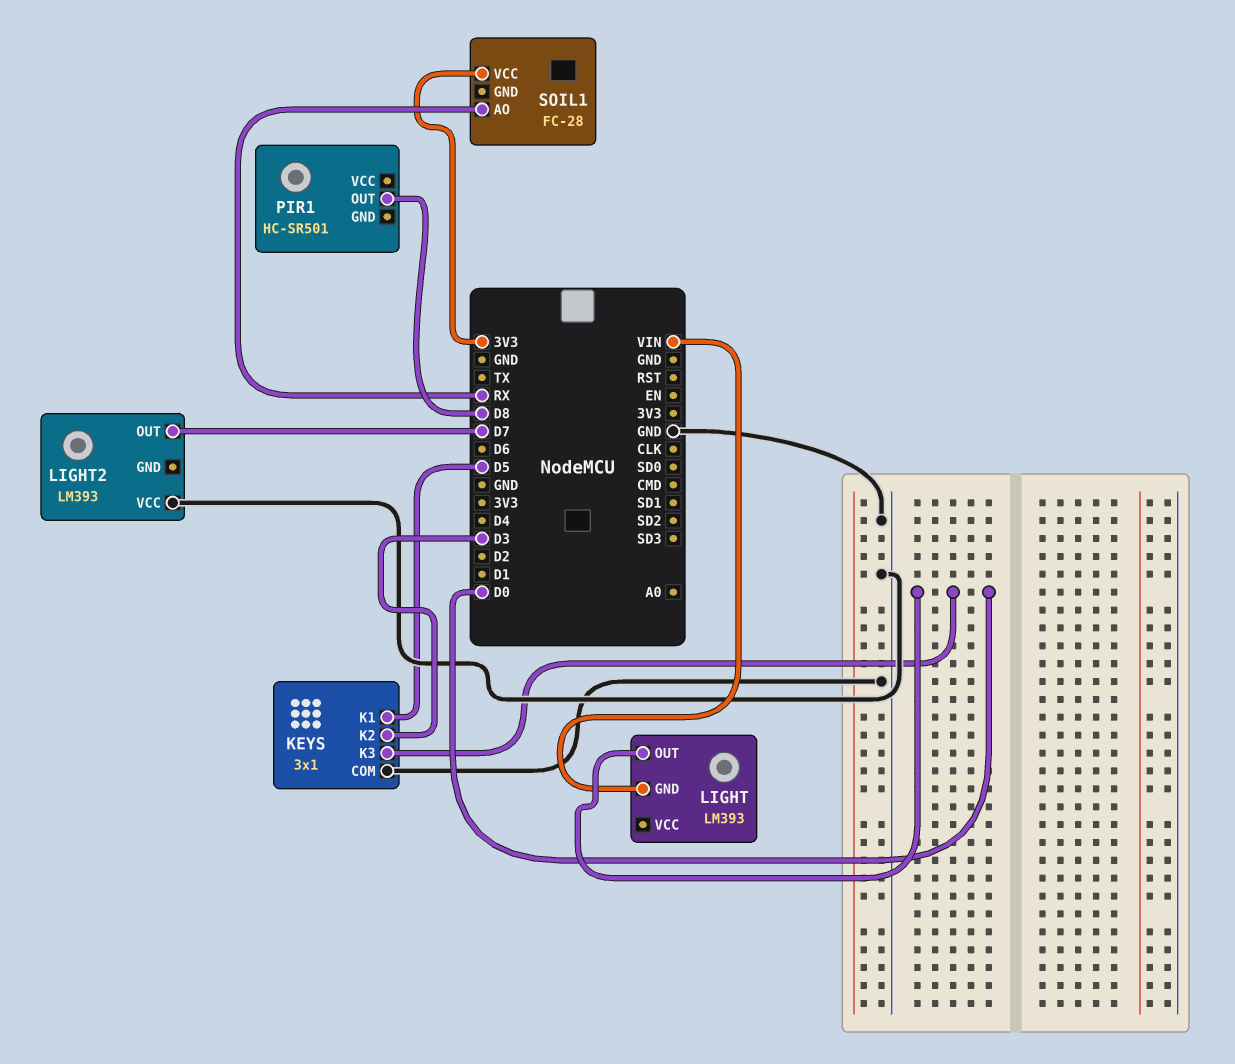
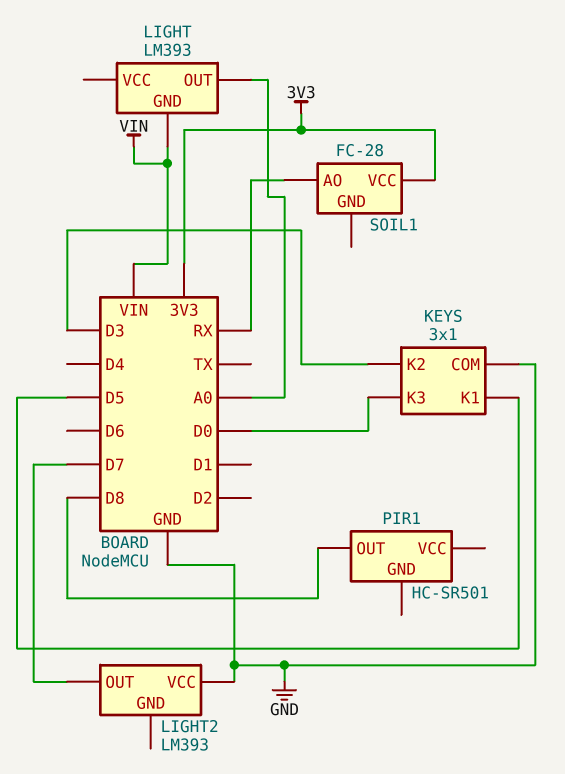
LIGHT pin OUT: D0 -> A0

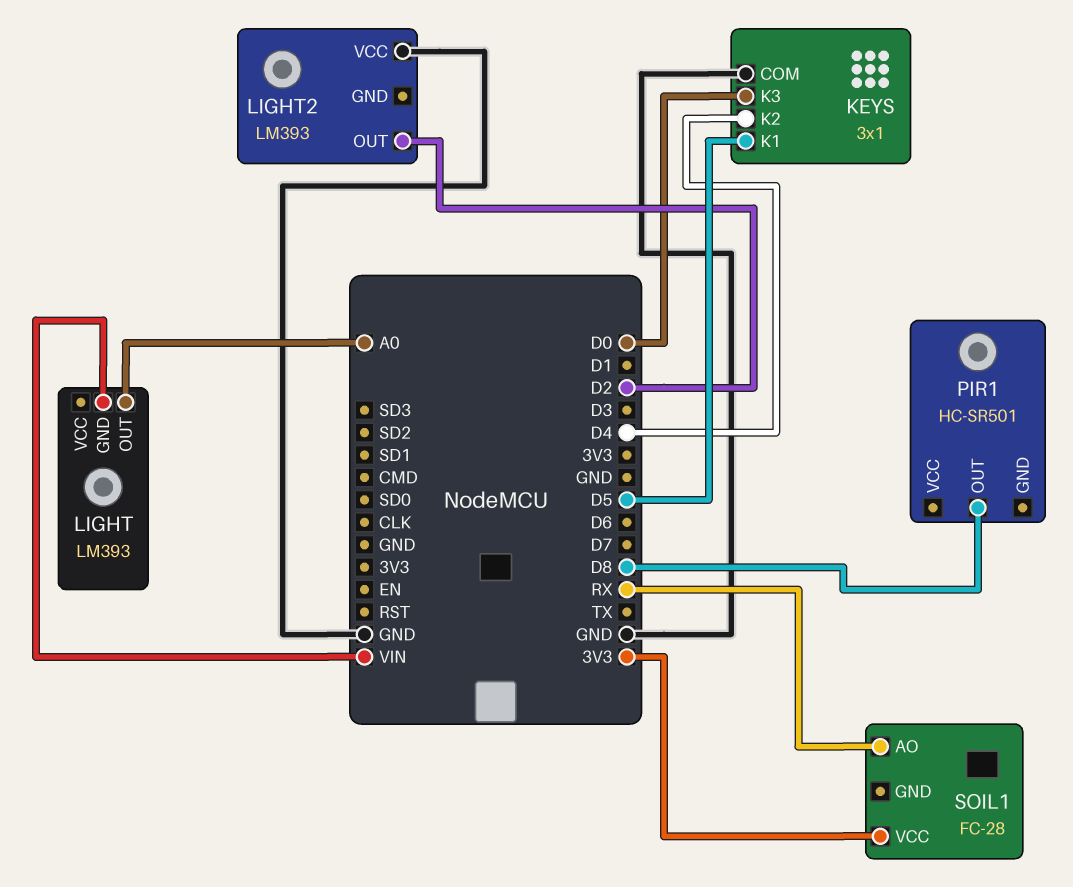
KEYS pin K2: D3 -> D4
LIGHT2 pin OUT: D7 -> D2

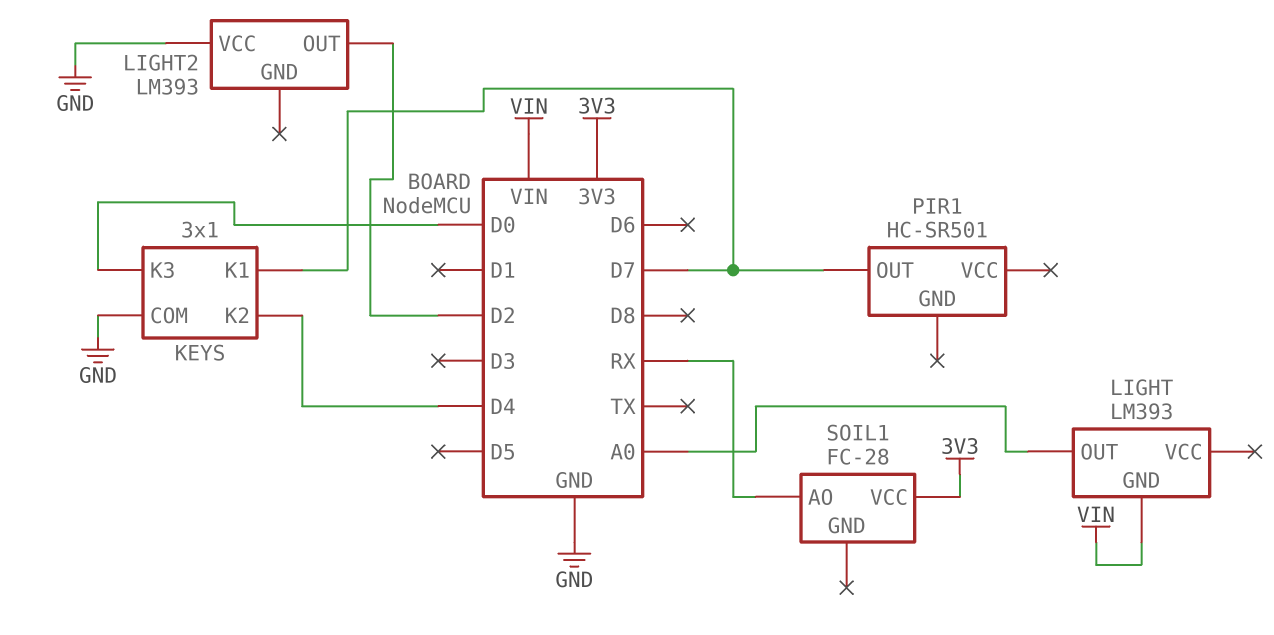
KEYS pin K1: D5 -> D7
PIR1 pin OUT: D8 -> D7

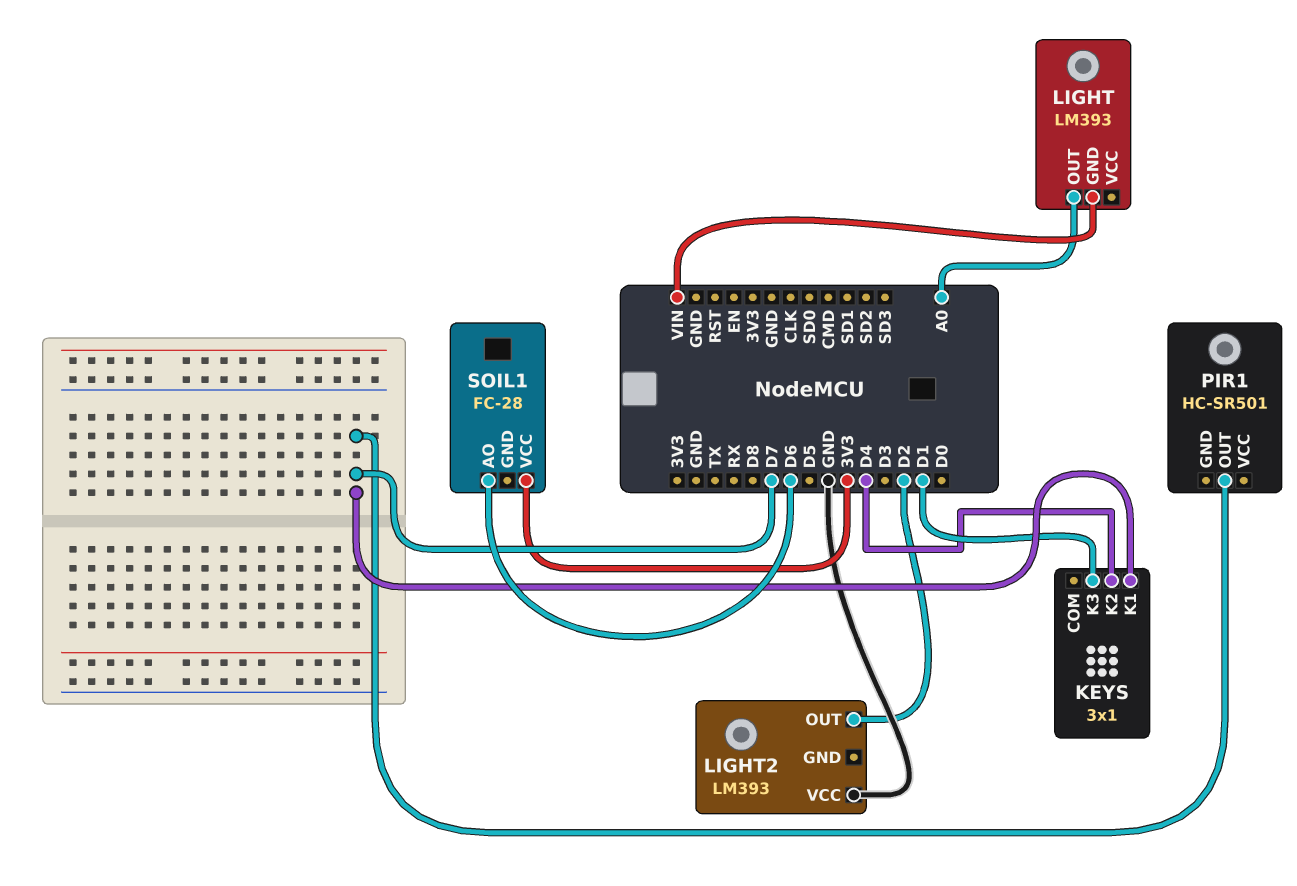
KEYS pin COM: GND -> none
KEYS pin K3: D0 -> D1
SOIL1 pin AO: RX -> D6

